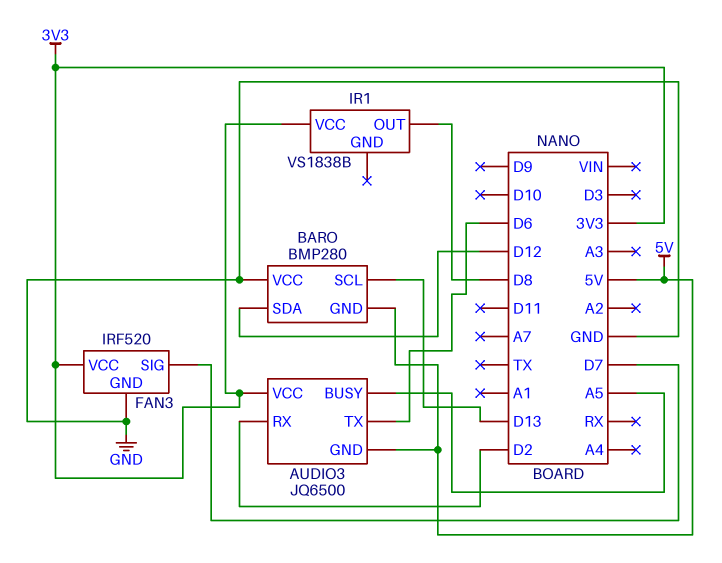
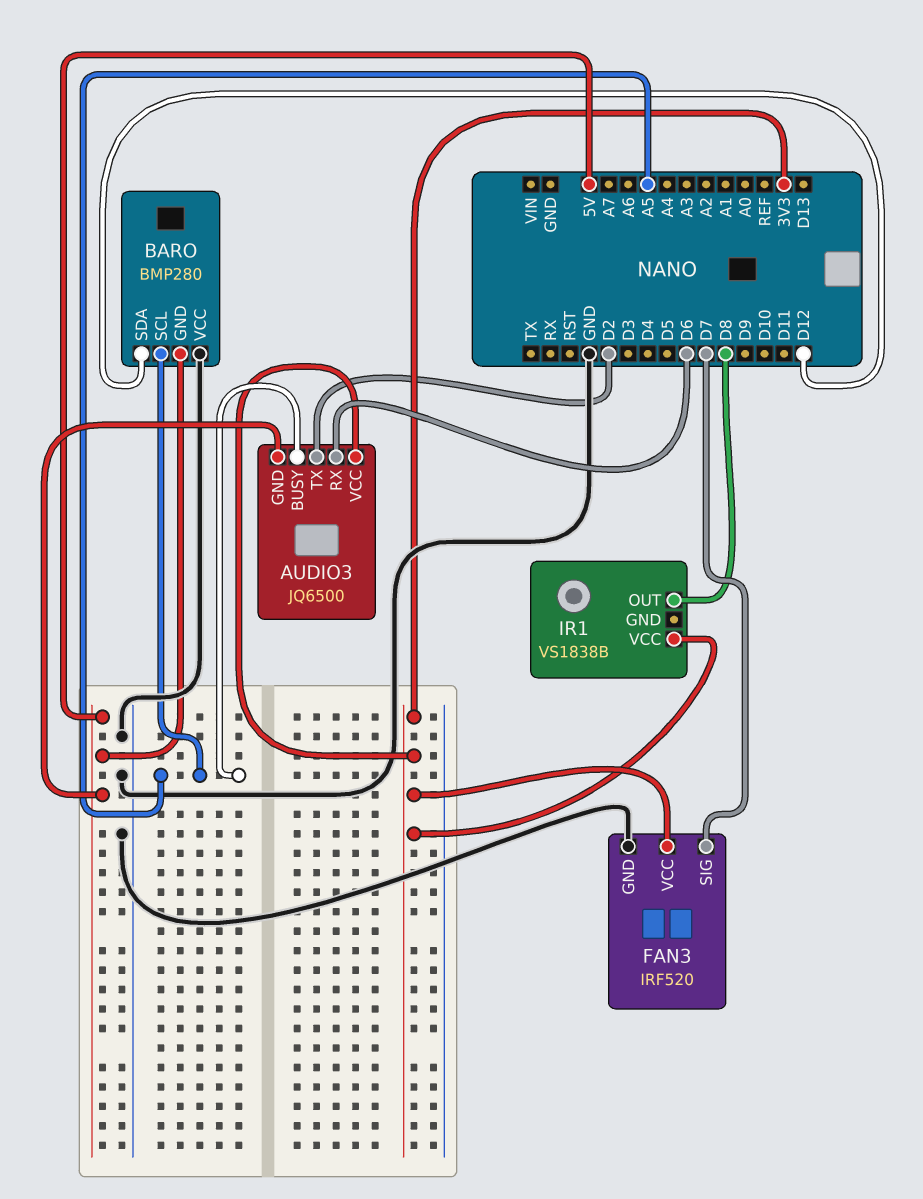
AUDIO3 pin RX: D2 -> D6
AUDIO3 pin TX: D6 -> D2
BARO pin SCL: D13 -> A5

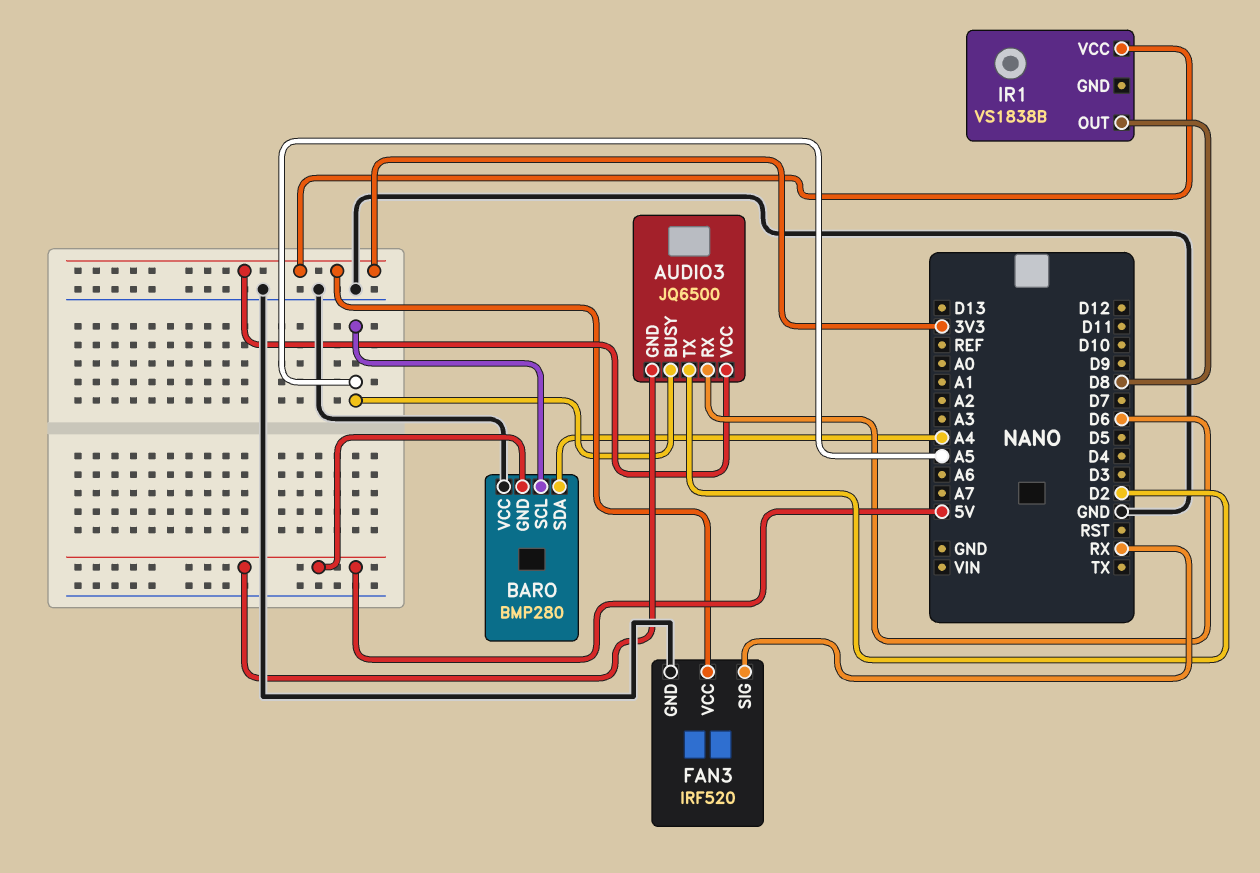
BARO pin SDA: D12 -> A4
FAN3 pin SIG: D7 -> RX

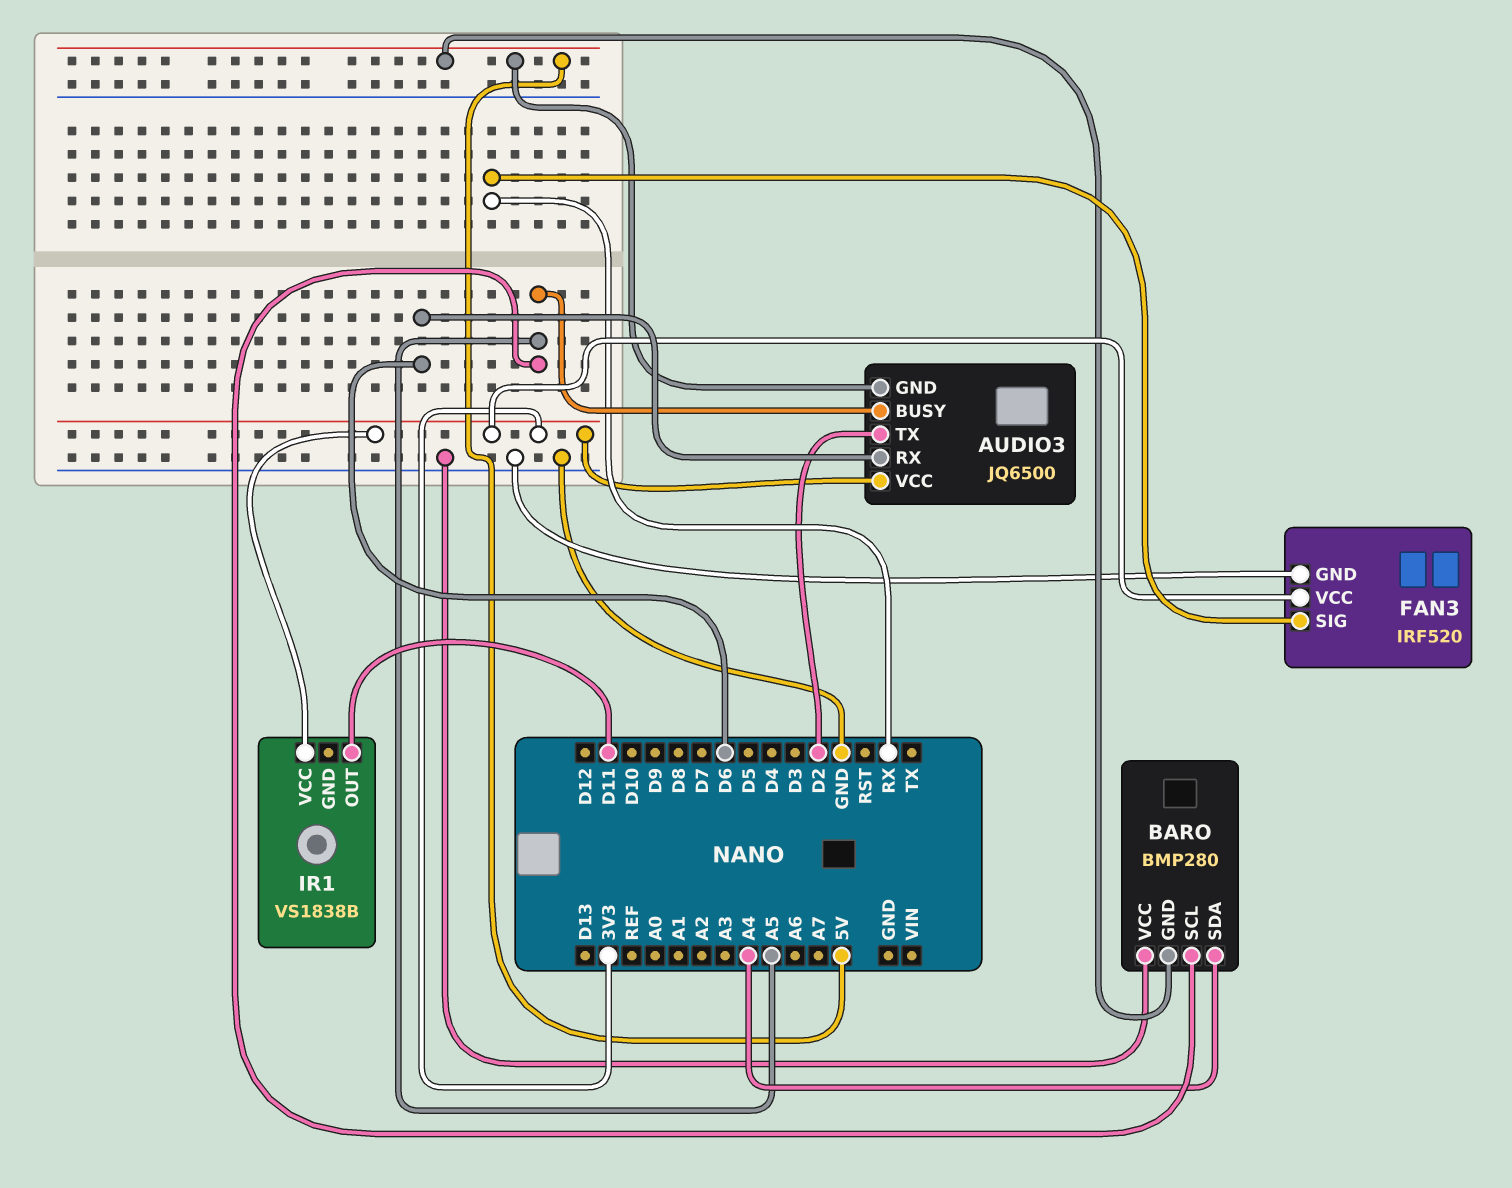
IR1 pin OUT: D8 -> D11

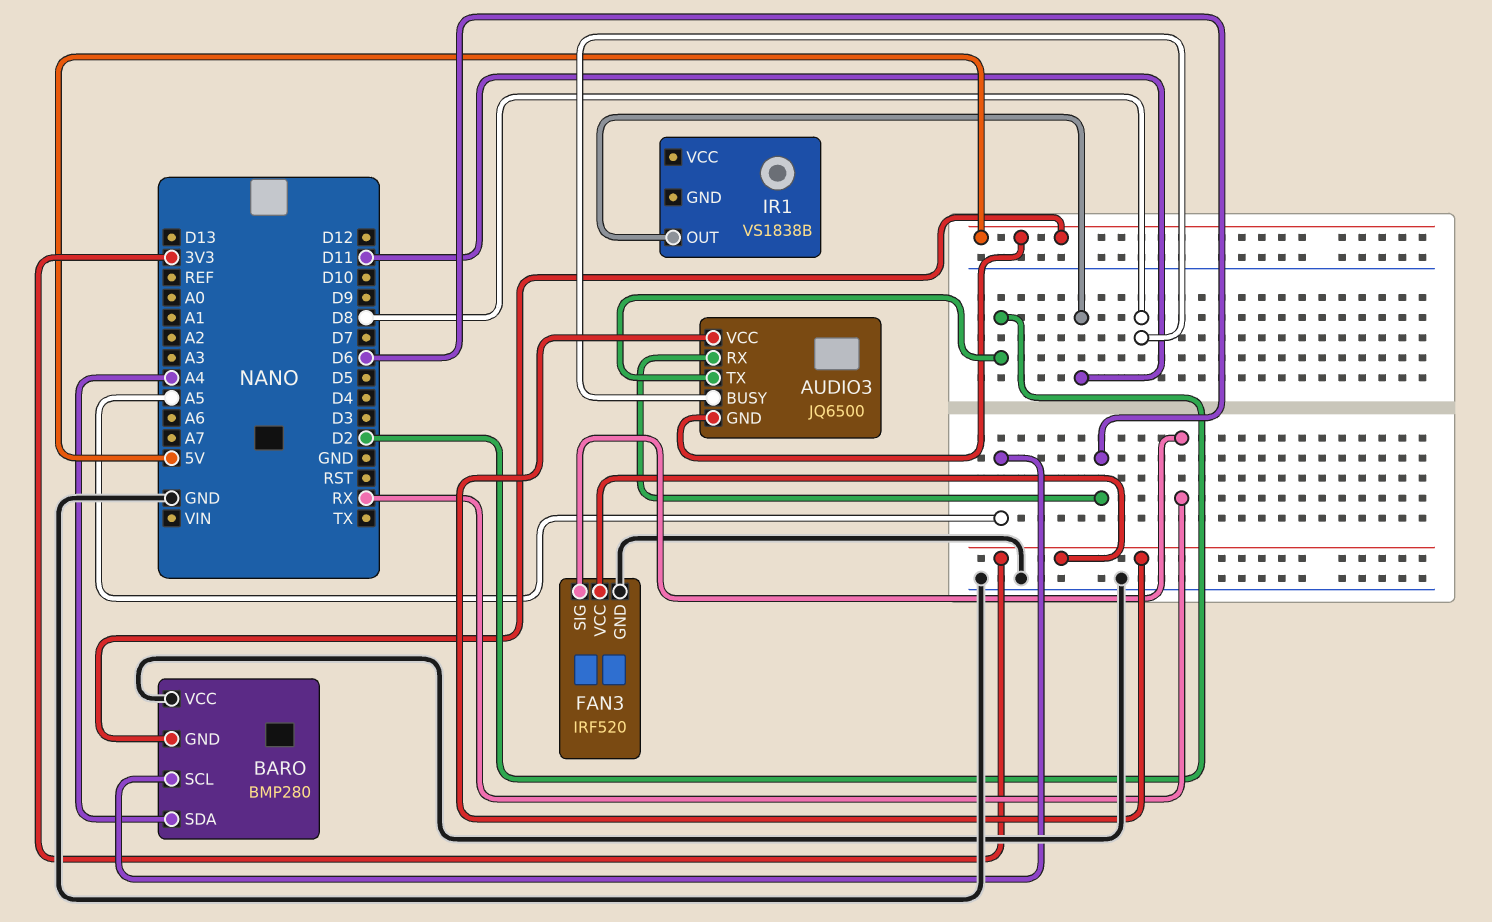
AUDIO3 pin BUSY: A5 -> D8
IR1 pin VCC: 3V3 -> none

